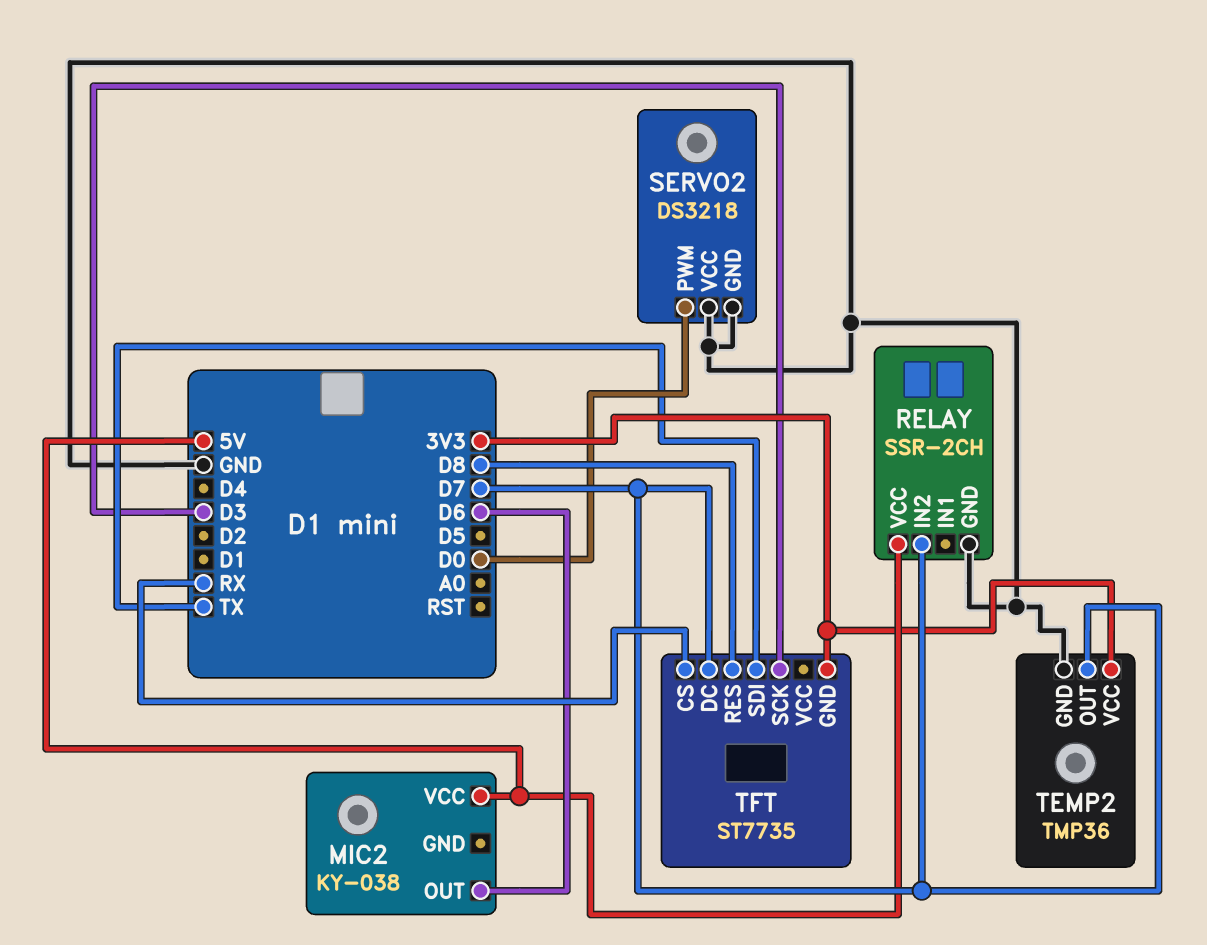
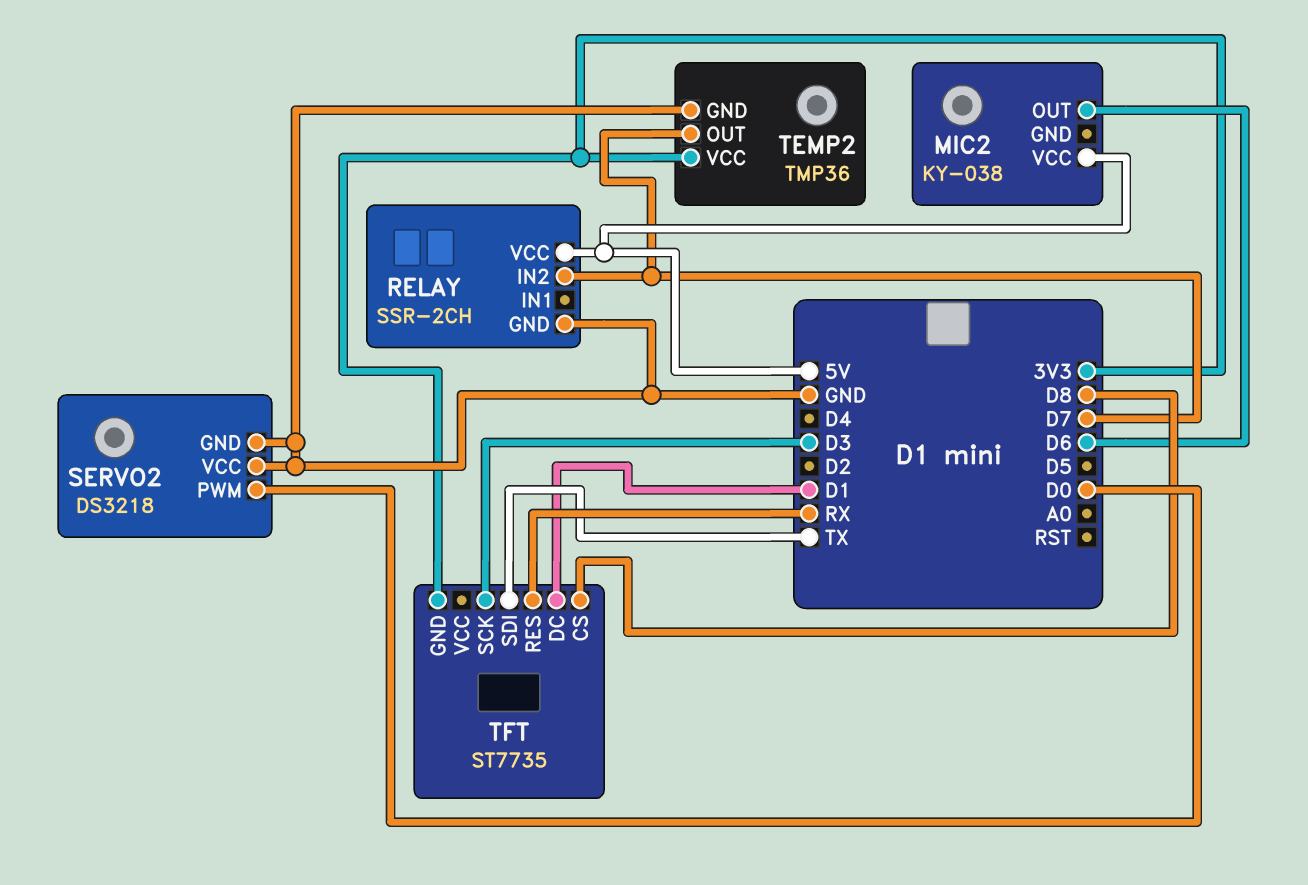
TFT pin CS: RX -> D8
TFT pin DC: D7 -> D1
TFT pin RES: D8 -> RX

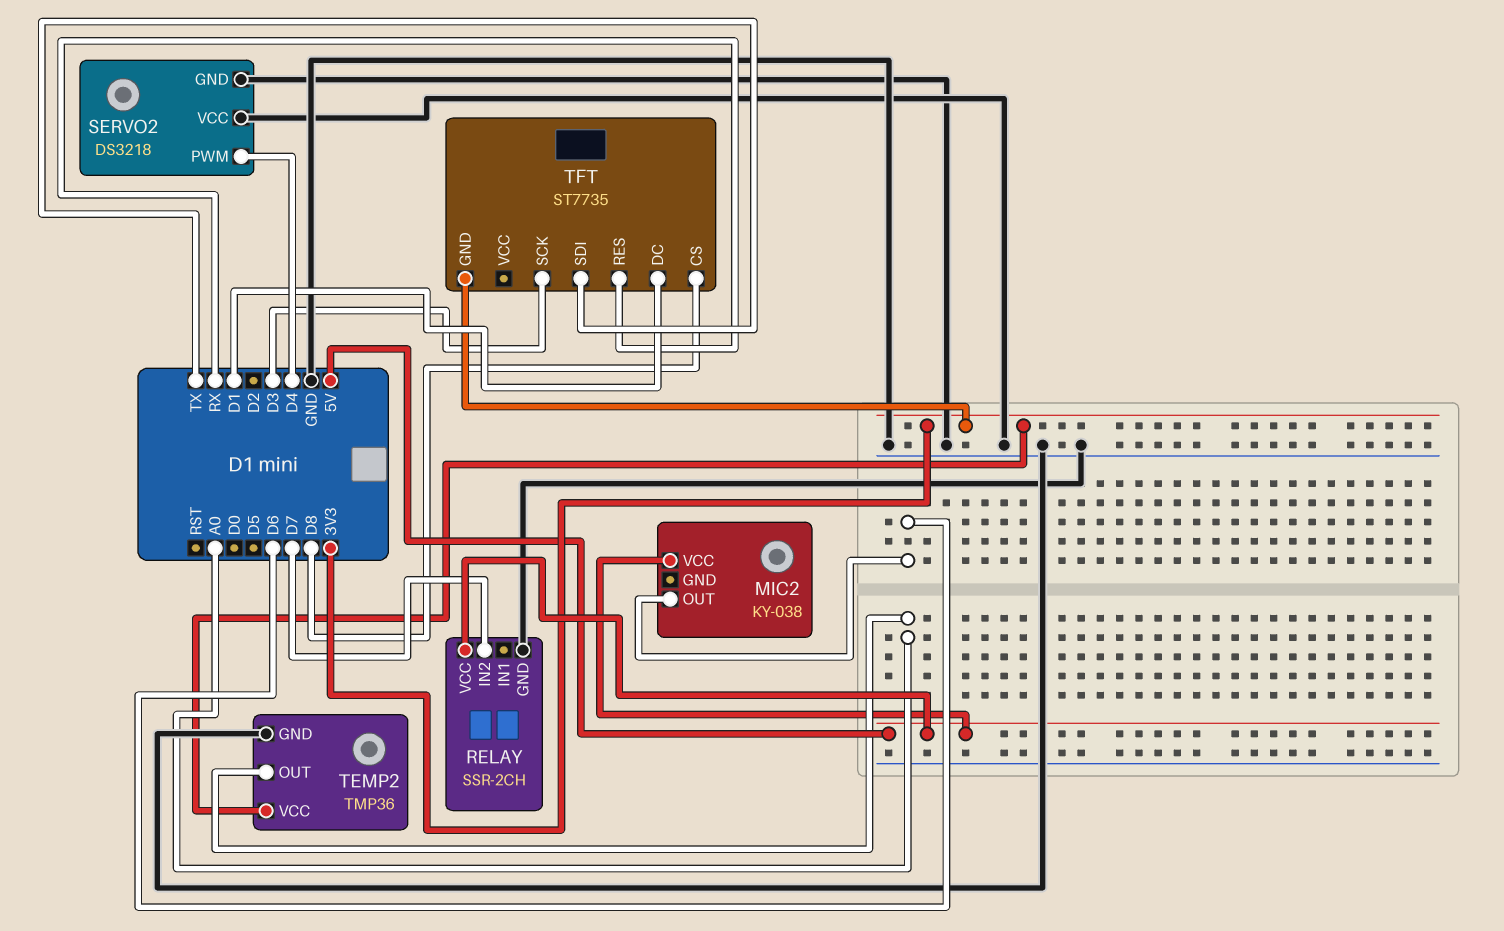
SERVO2 pin PWM: D0 -> D4
TEMP2 pin OUT: D7 -> A0

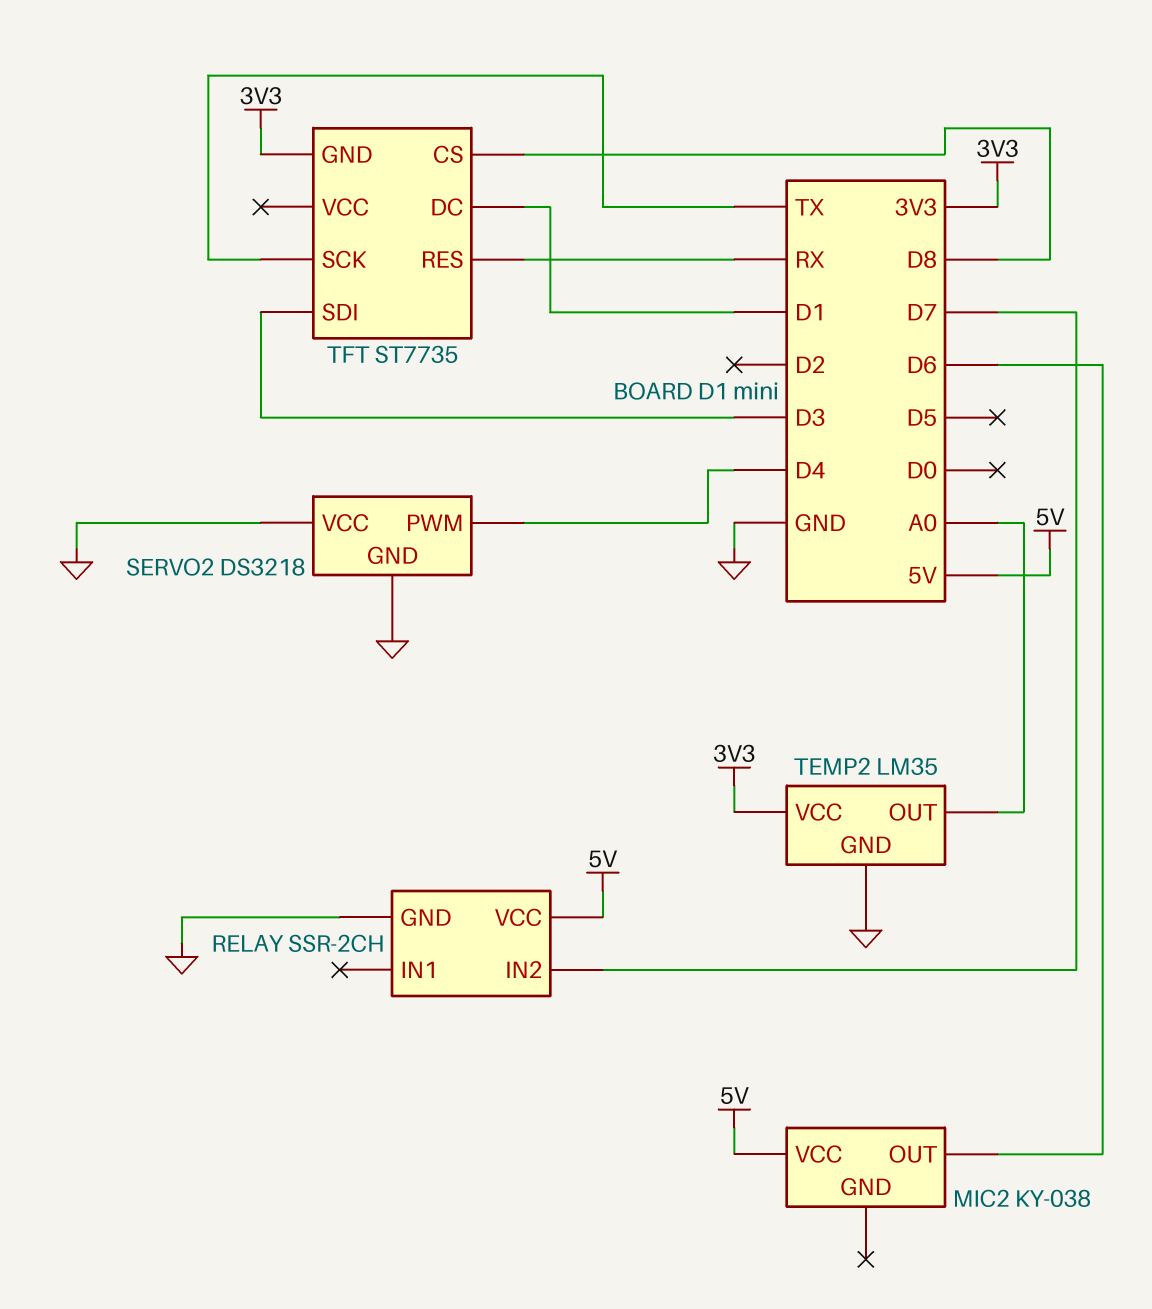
TEMP2: TMP36 -> LM35
TFT pin SCK: D3 -> TX
TFT pin SDI: TX -> D3

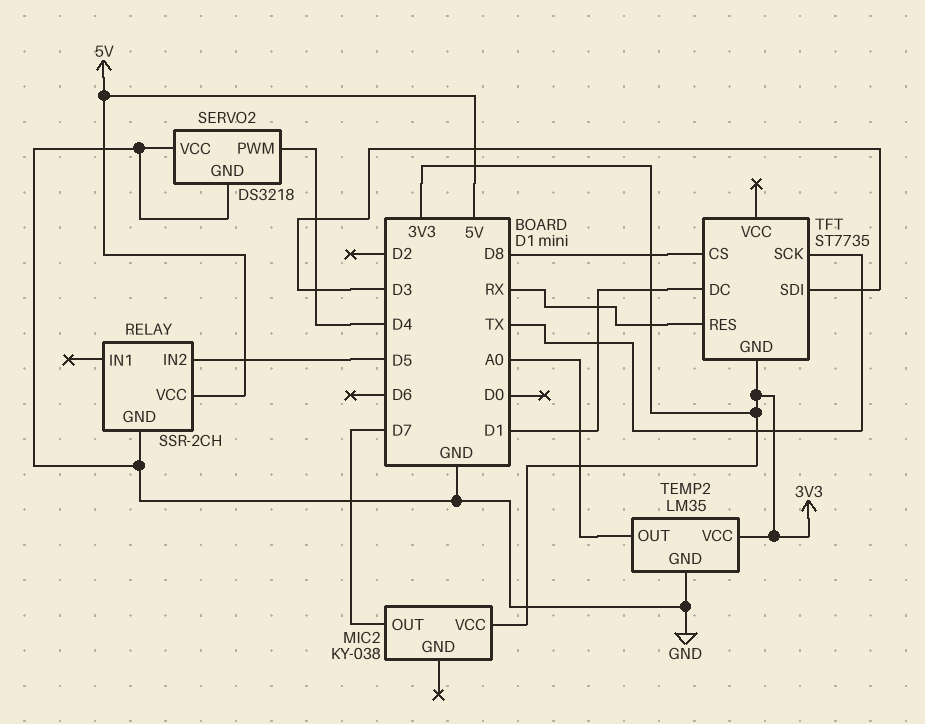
MIC2 pin OUT: D6 -> D7
MIC2 pin VCC: 5V -> 3V3
RELAY pin IN2: D7 -> D5

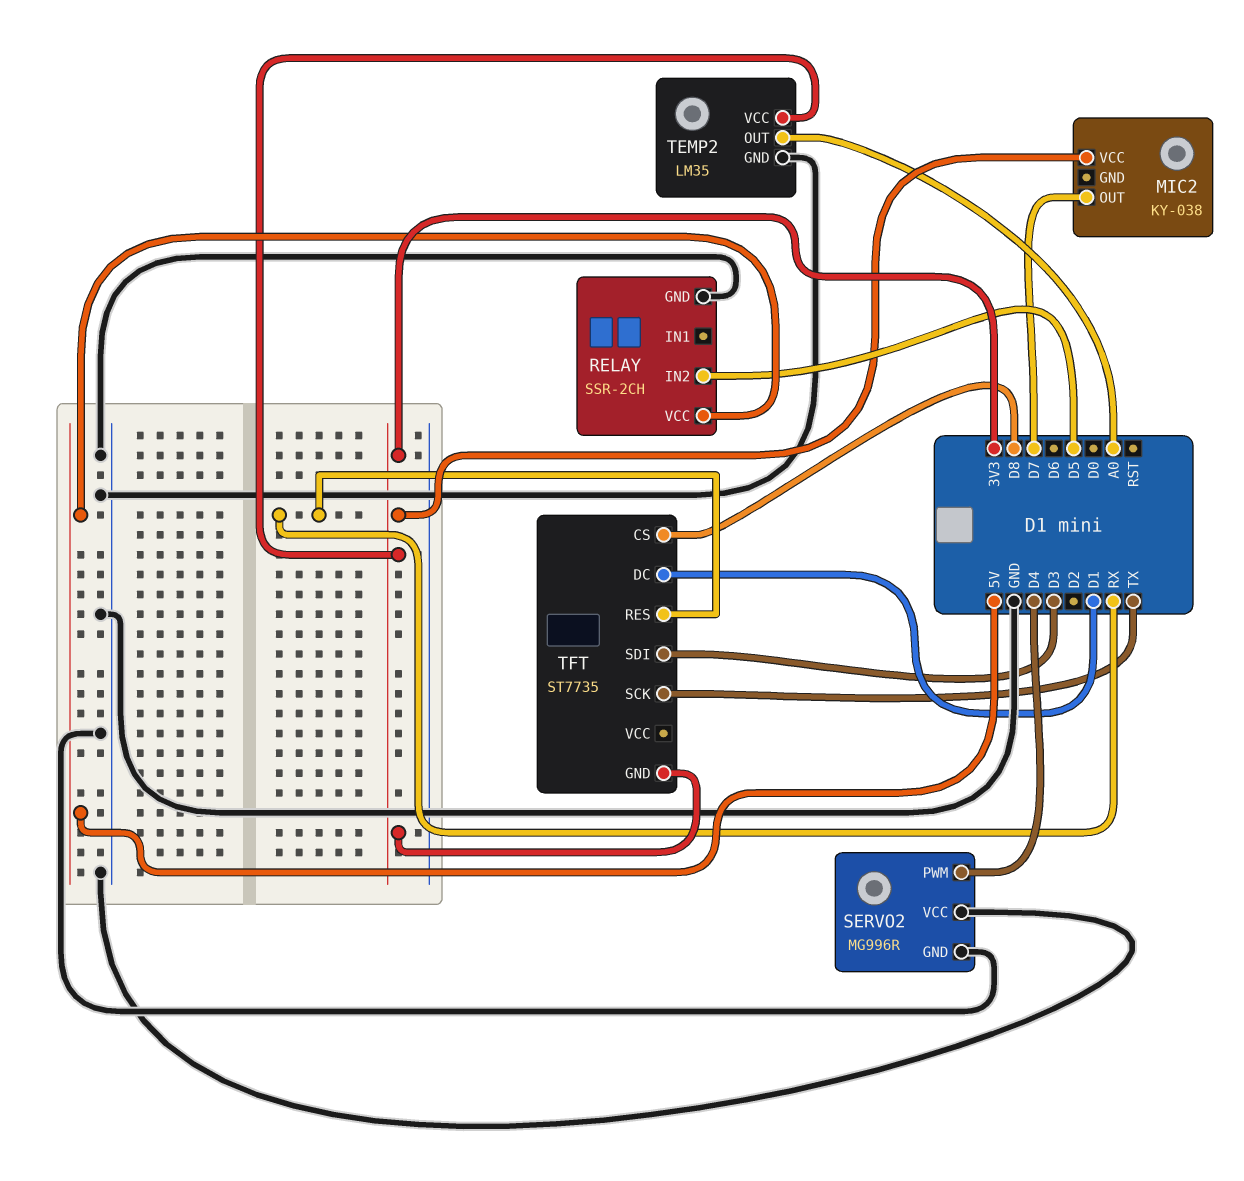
SERVO2: DS3218 -> MG996R

